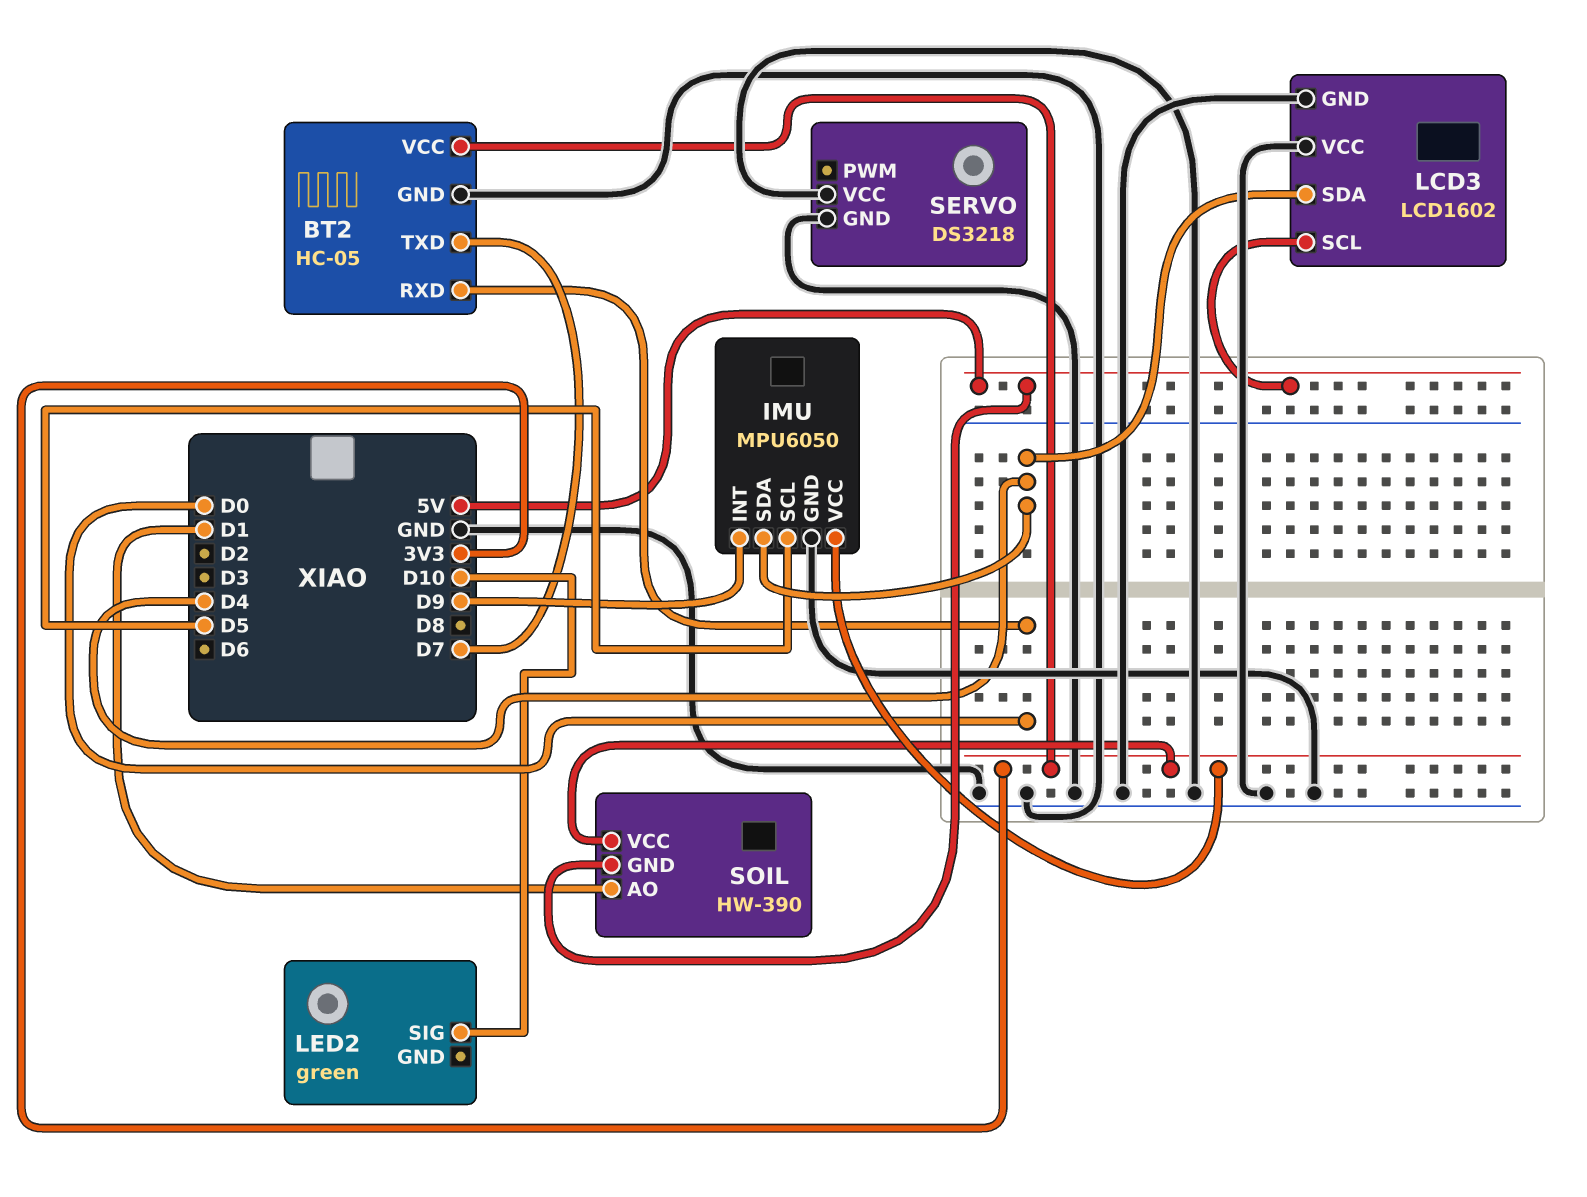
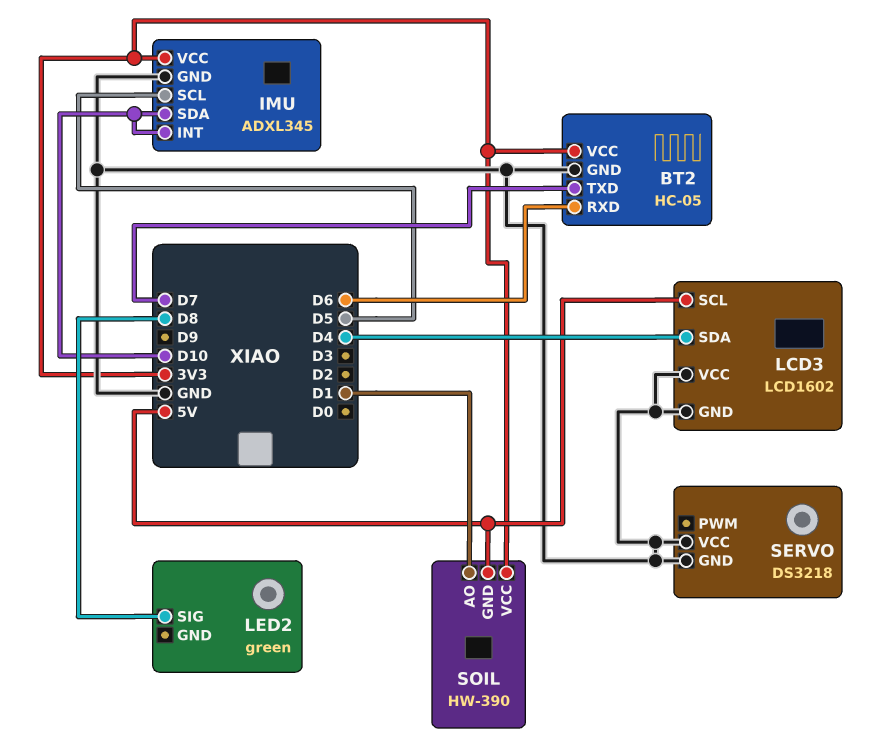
BT2 pin RXD: D0 -> D6
IMU: MPU6050 -> ADXL345
IMU pin INT: D9 -> D10
IMU pin SDA: D4 -> D10
LED2 pin SIG: D10 -> D8

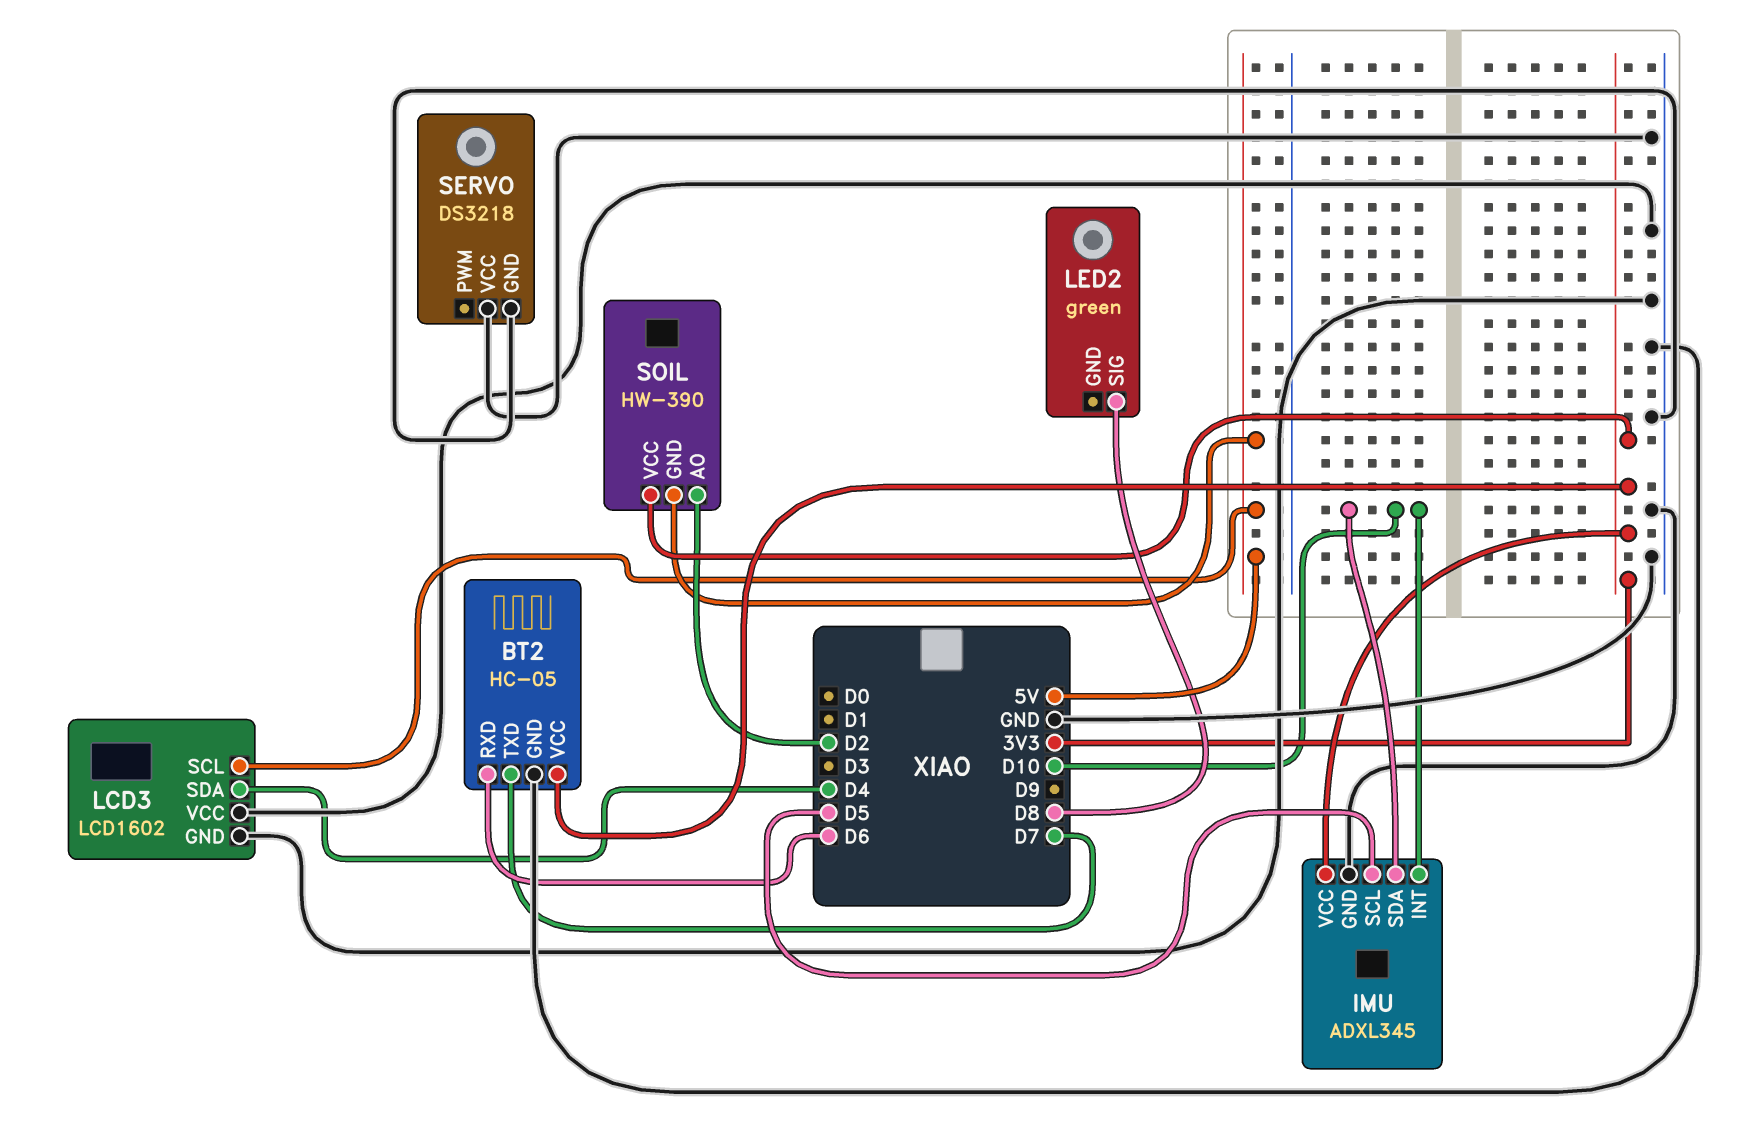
SOIL pin AO: D1 -> D2

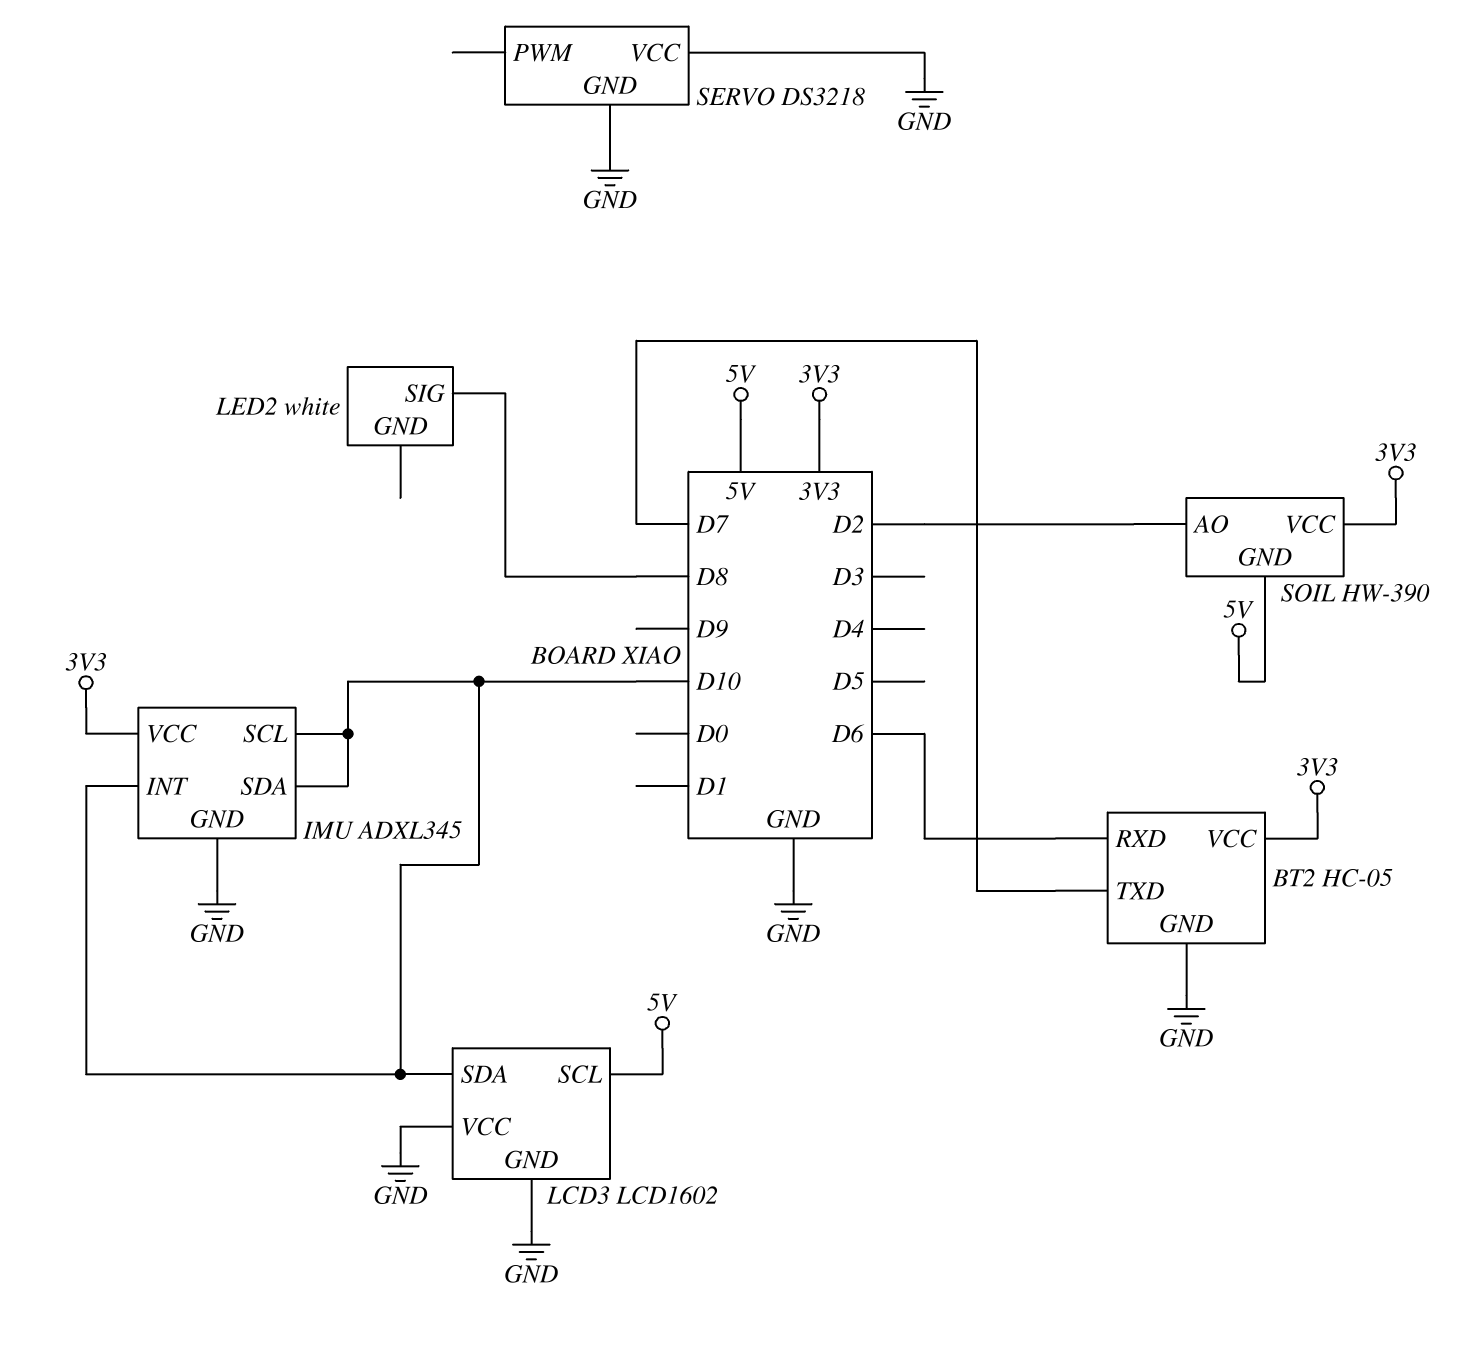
IMU pin SCL: D5 -> D10
LCD3 pin SDA: D4 -> D10
LED2: green -> white

